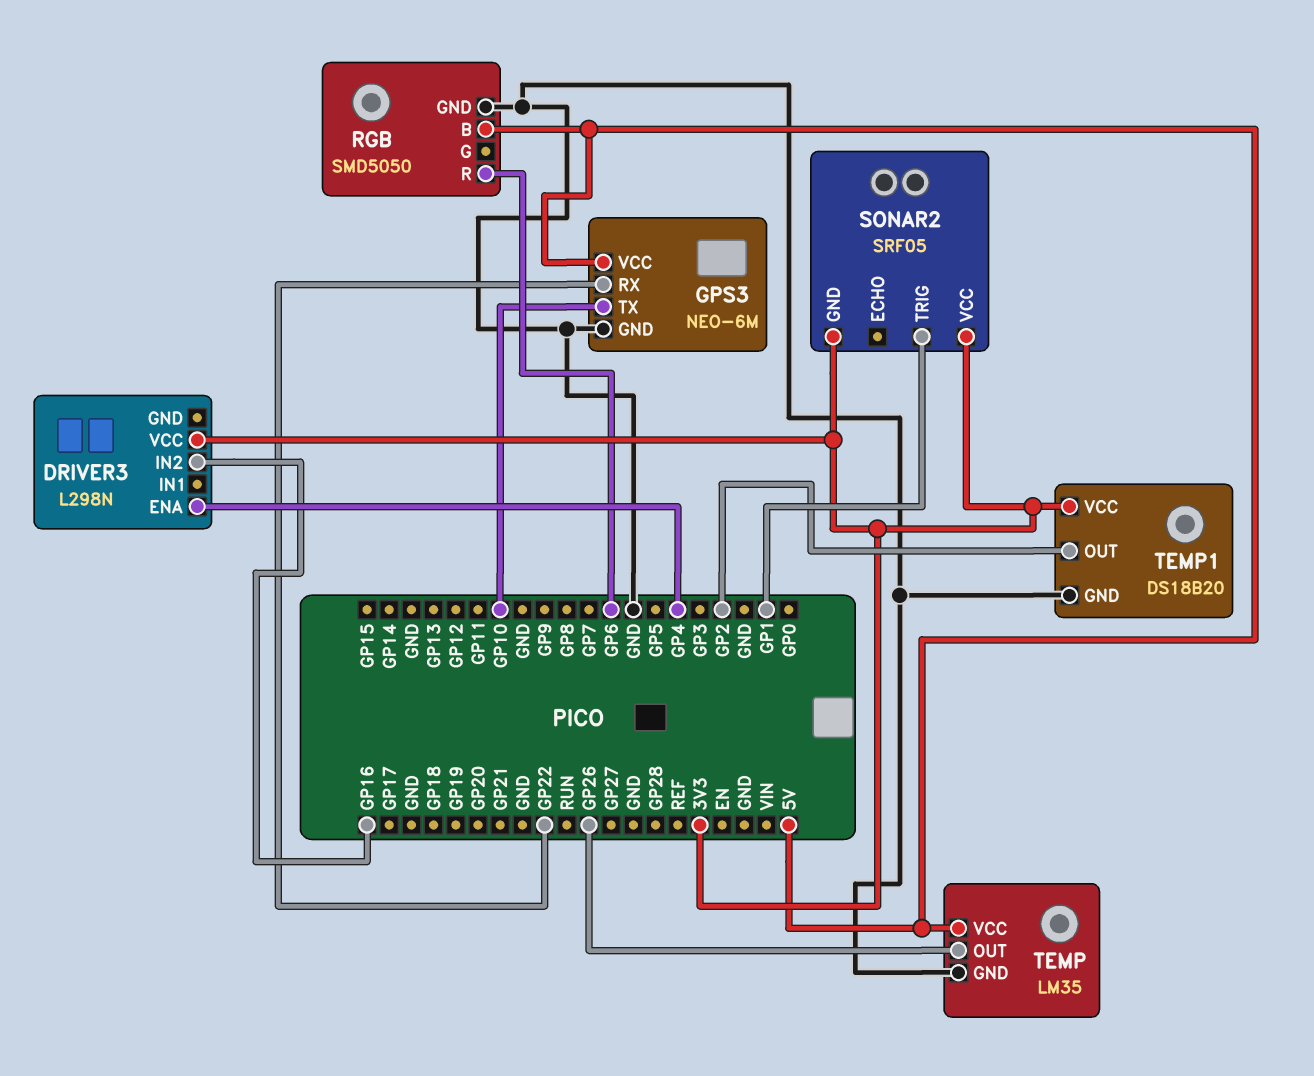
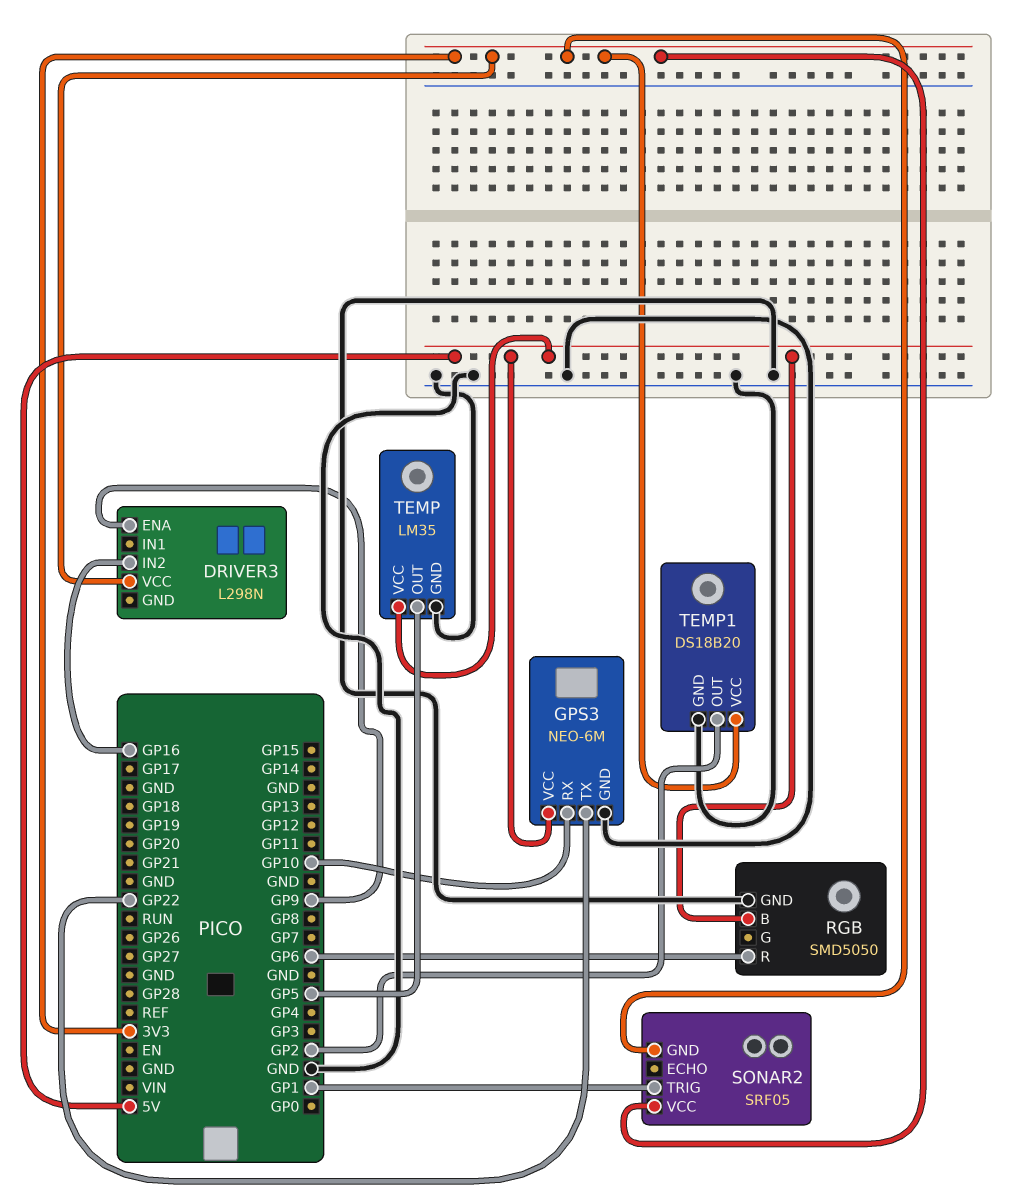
DRIVER3 pin ENA: GP4 -> GP9
GPS3 pin RX: GP22 -> GP10
GPS3 pin TX: GP10 -> GP22
TEMP pin OUT: GP26 -> GP5

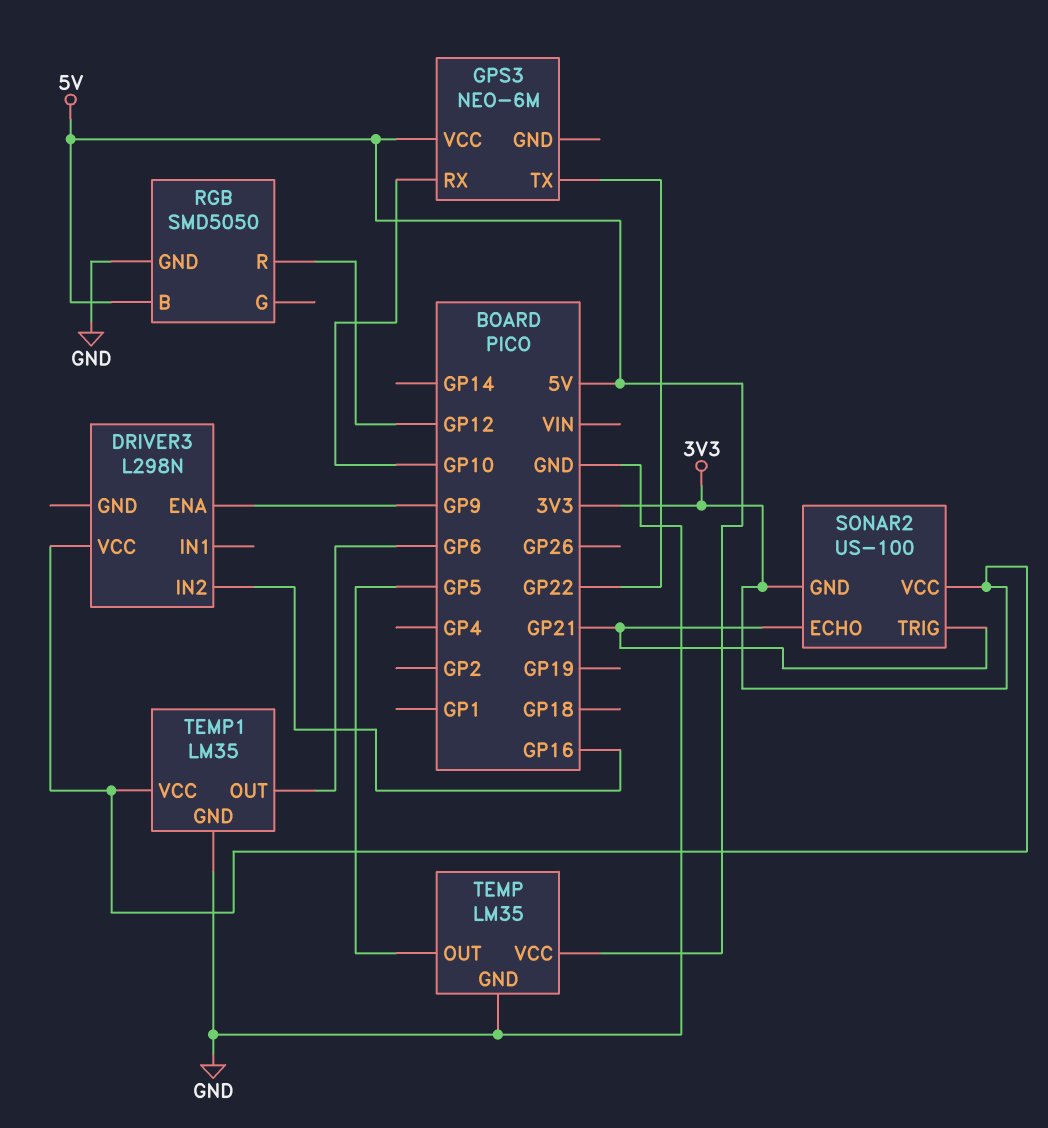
GPS3 pin GND: GND -> none
RGB pin R: GP6 -> GP12
SONAR2: SRF05 -> US-100
SONAR2 pin ECHO: none -> GP21
SONAR2 pin TRIG: GP1 -> GP21
TEMP1: DS18B20 -> LM35
TEMP1 pin OUT: GP2 -> GP6

